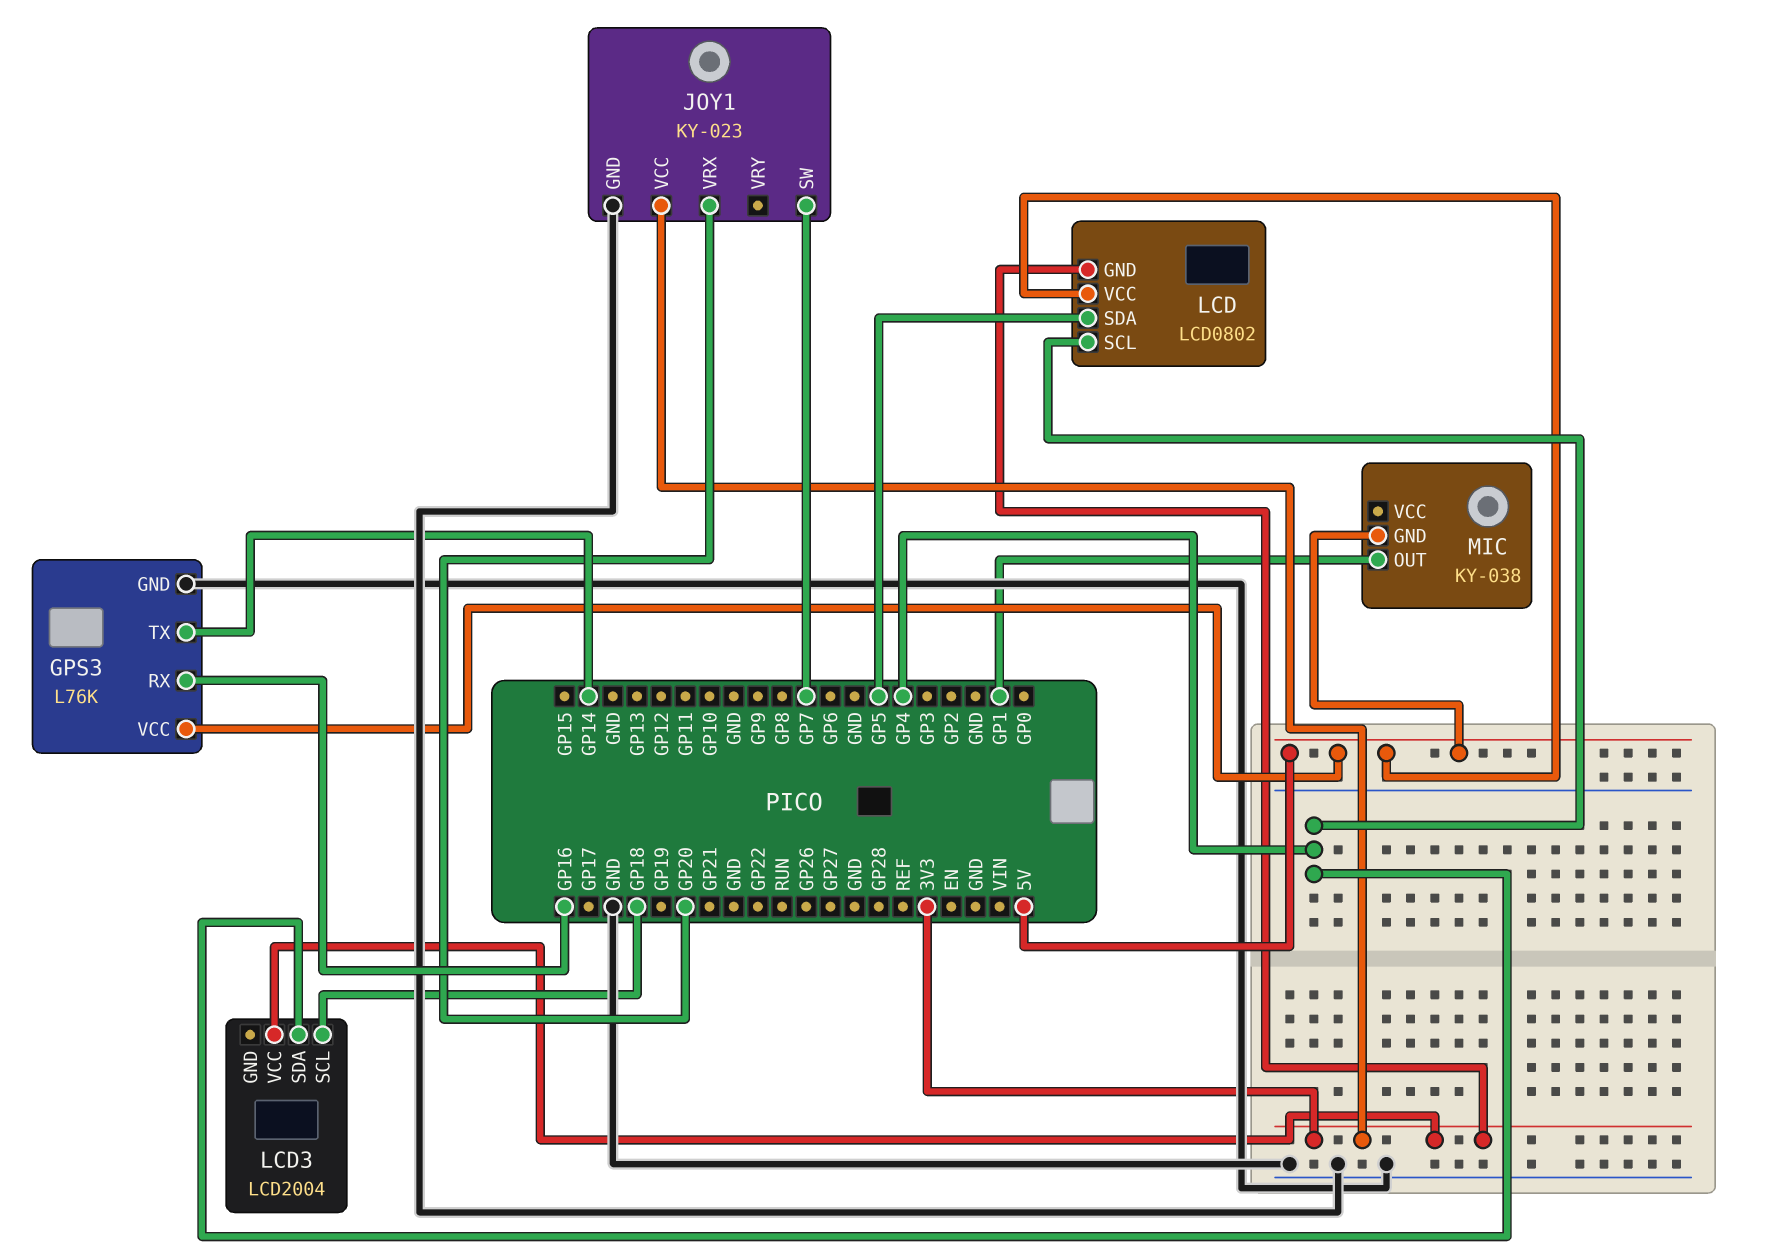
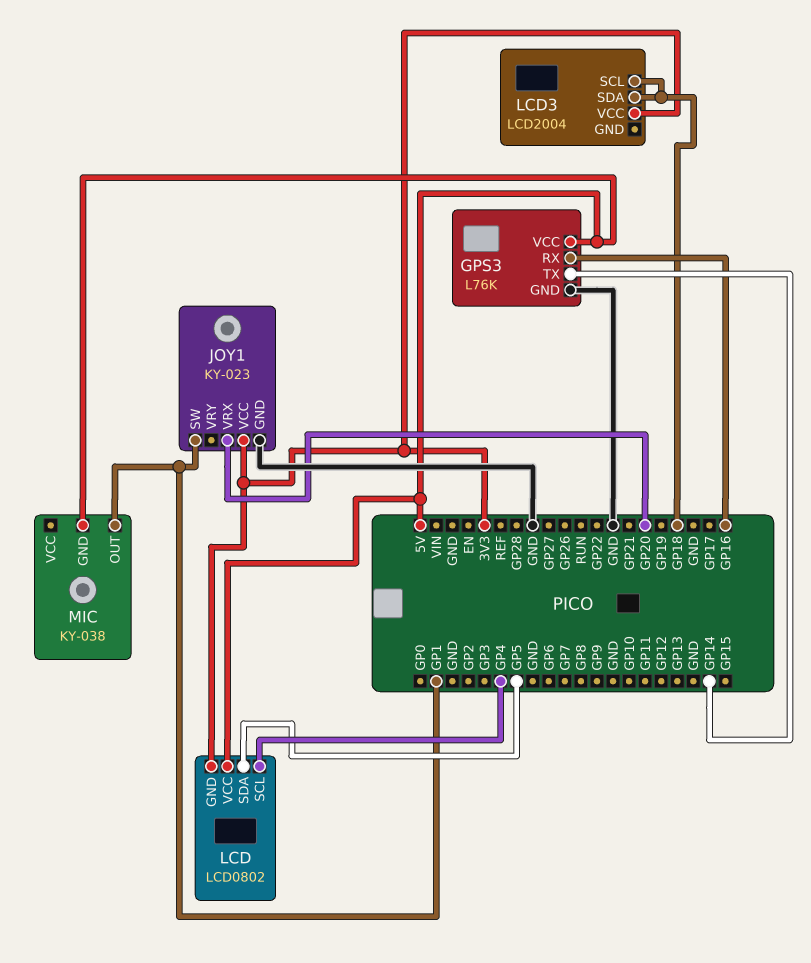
JOY1 pin SW: GP7 -> GP1
LCD3 pin SDA: GP4 -> GP18

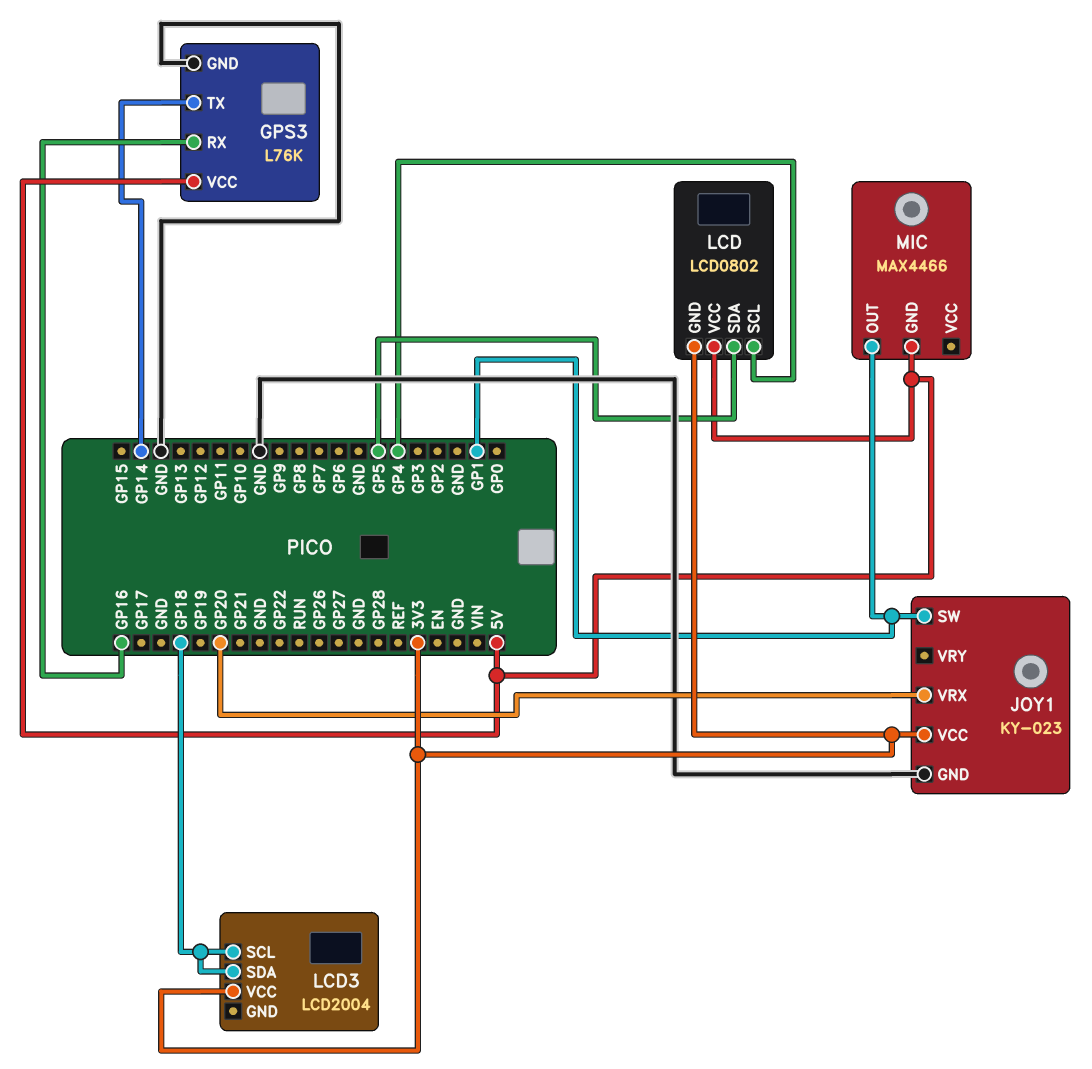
MIC: KY-038 -> MAX4466

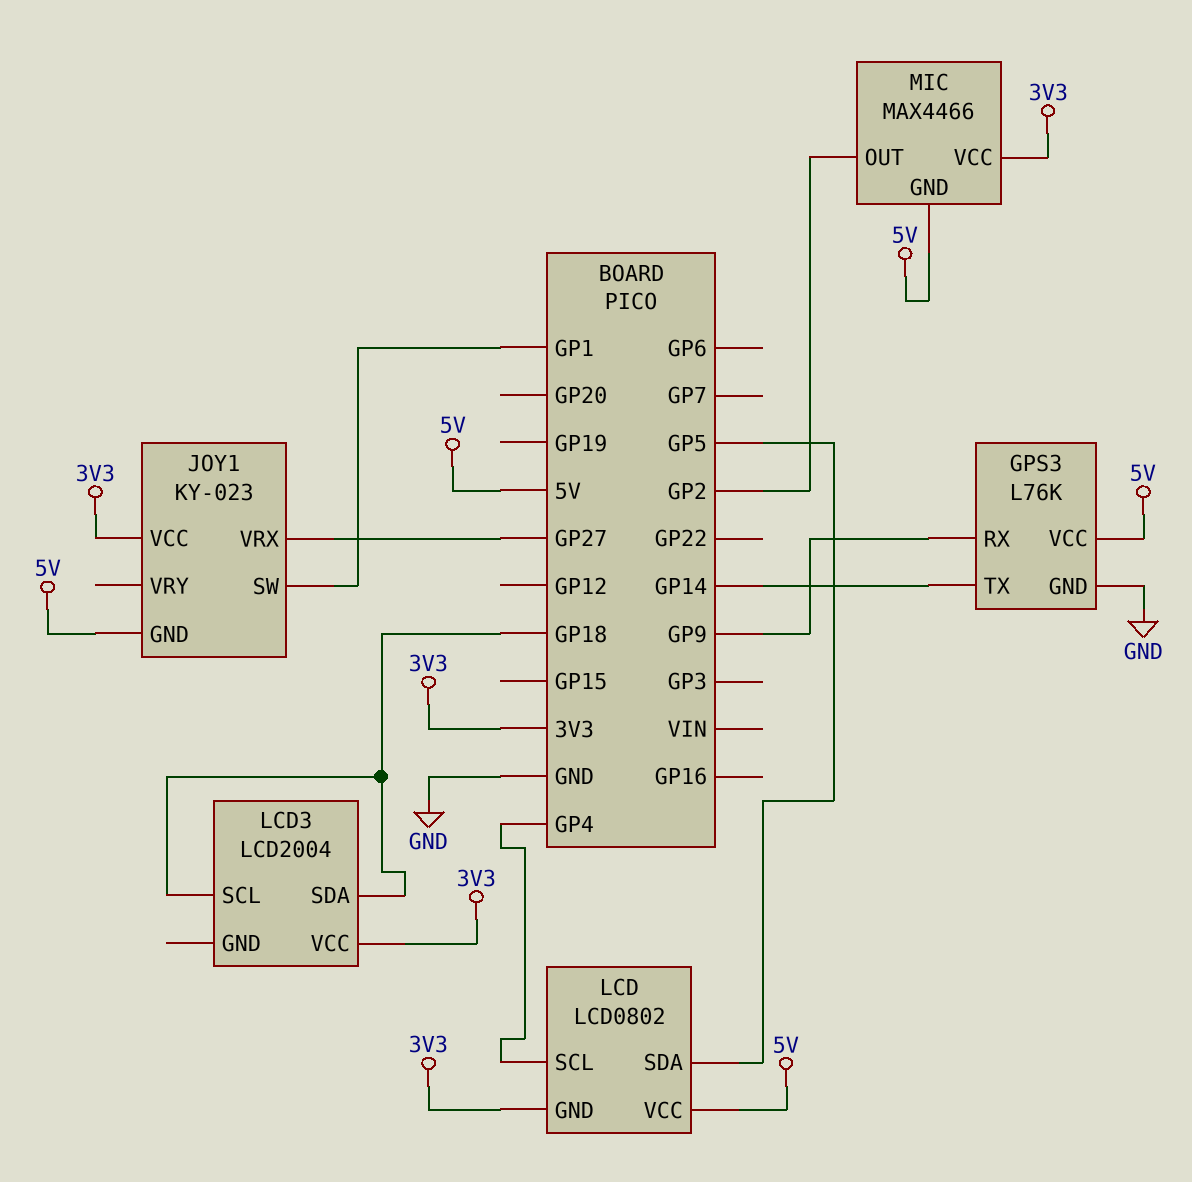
GPS3 pin RX: GP16 -> GP9
JOY1 pin GND: GND -> 5V
JOY1 pin VRX: GP20 -> GP27
MIC pin OUT: GP1 -> GP2
MIC pin VCC: none -> 3V3

